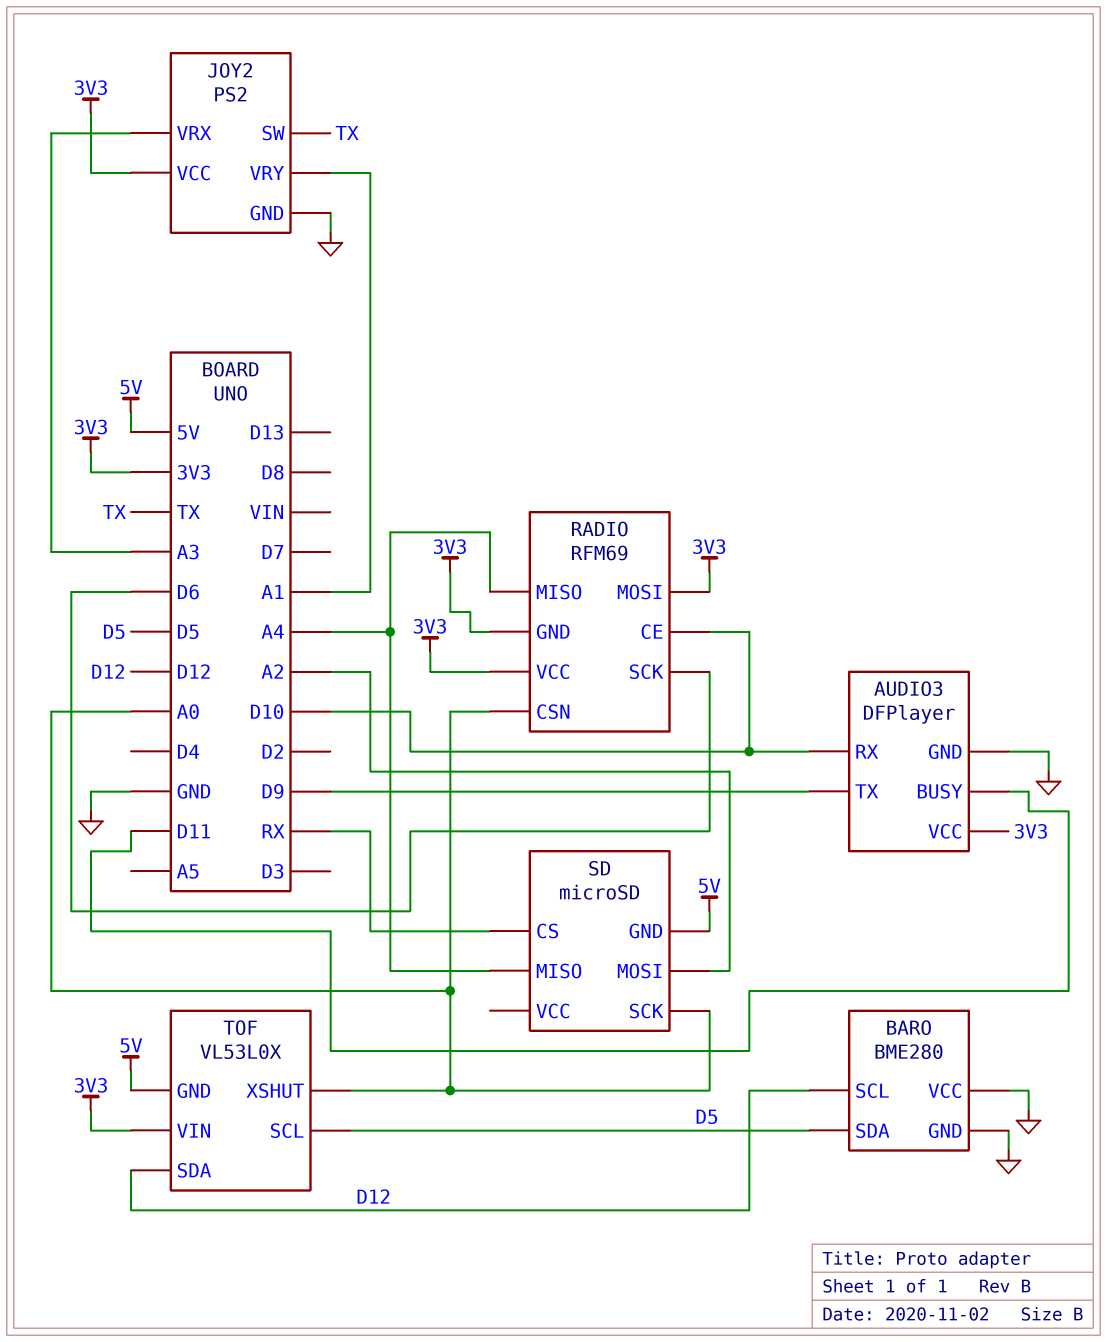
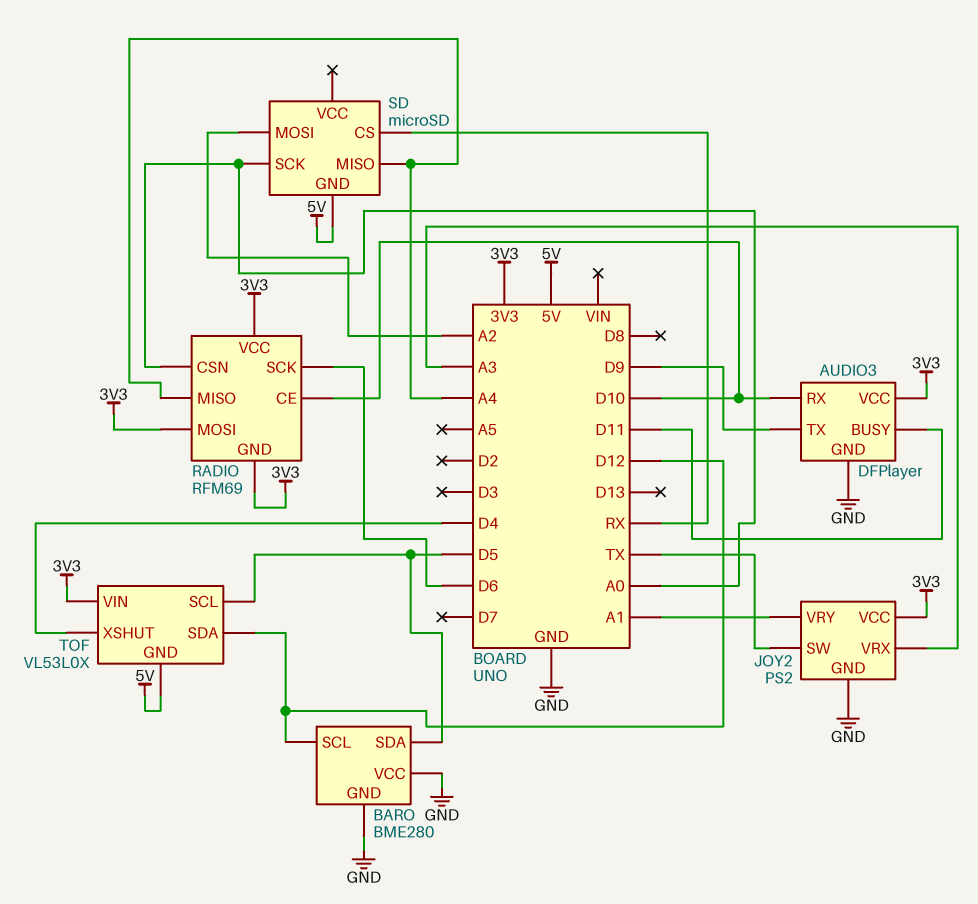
TOF pin XSHUT: A0 -> D4

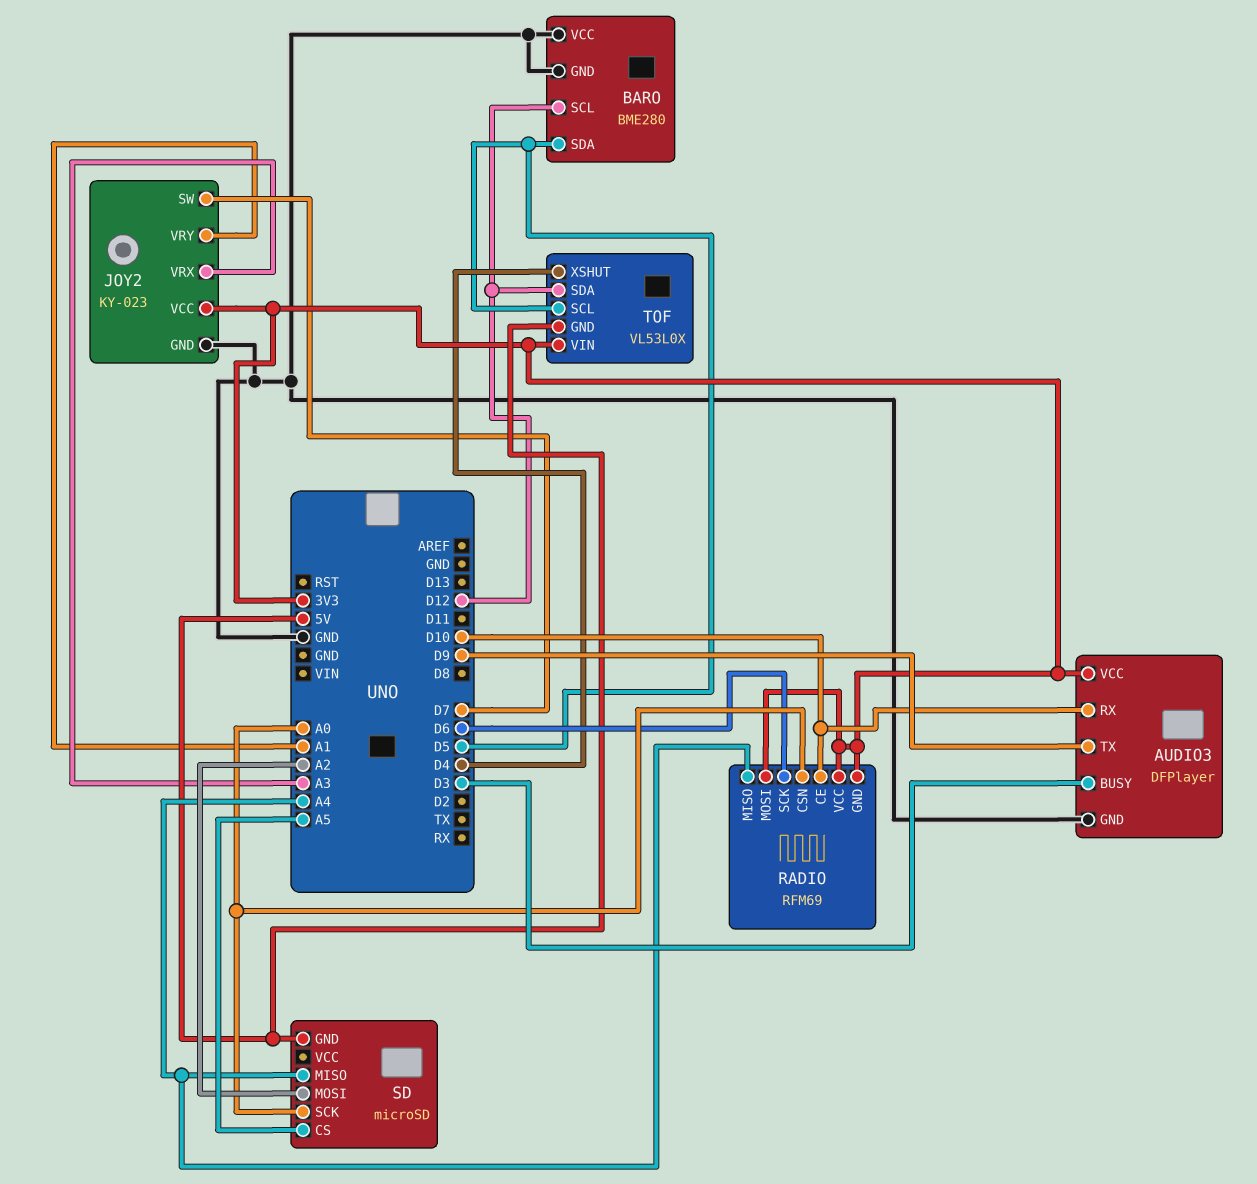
AUDIO3 pin BUSY: D11 -> D3
JOY2: PS2 -> KY-023
JOY2 pin SW: TX -> D7
SD pin CS: RX -> A5

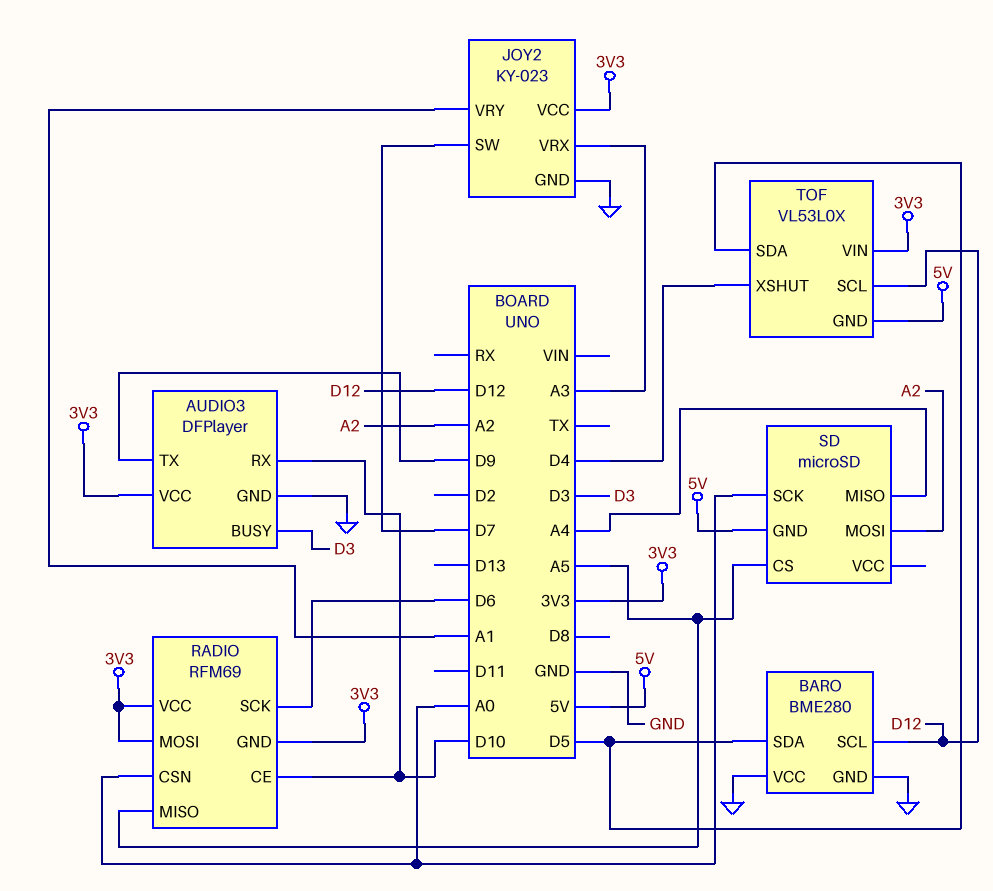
RADIO pin MISO: A4 -> A5
TOF pin SCL: D5 -> D12
TOF pin SDA: D12 -> D5

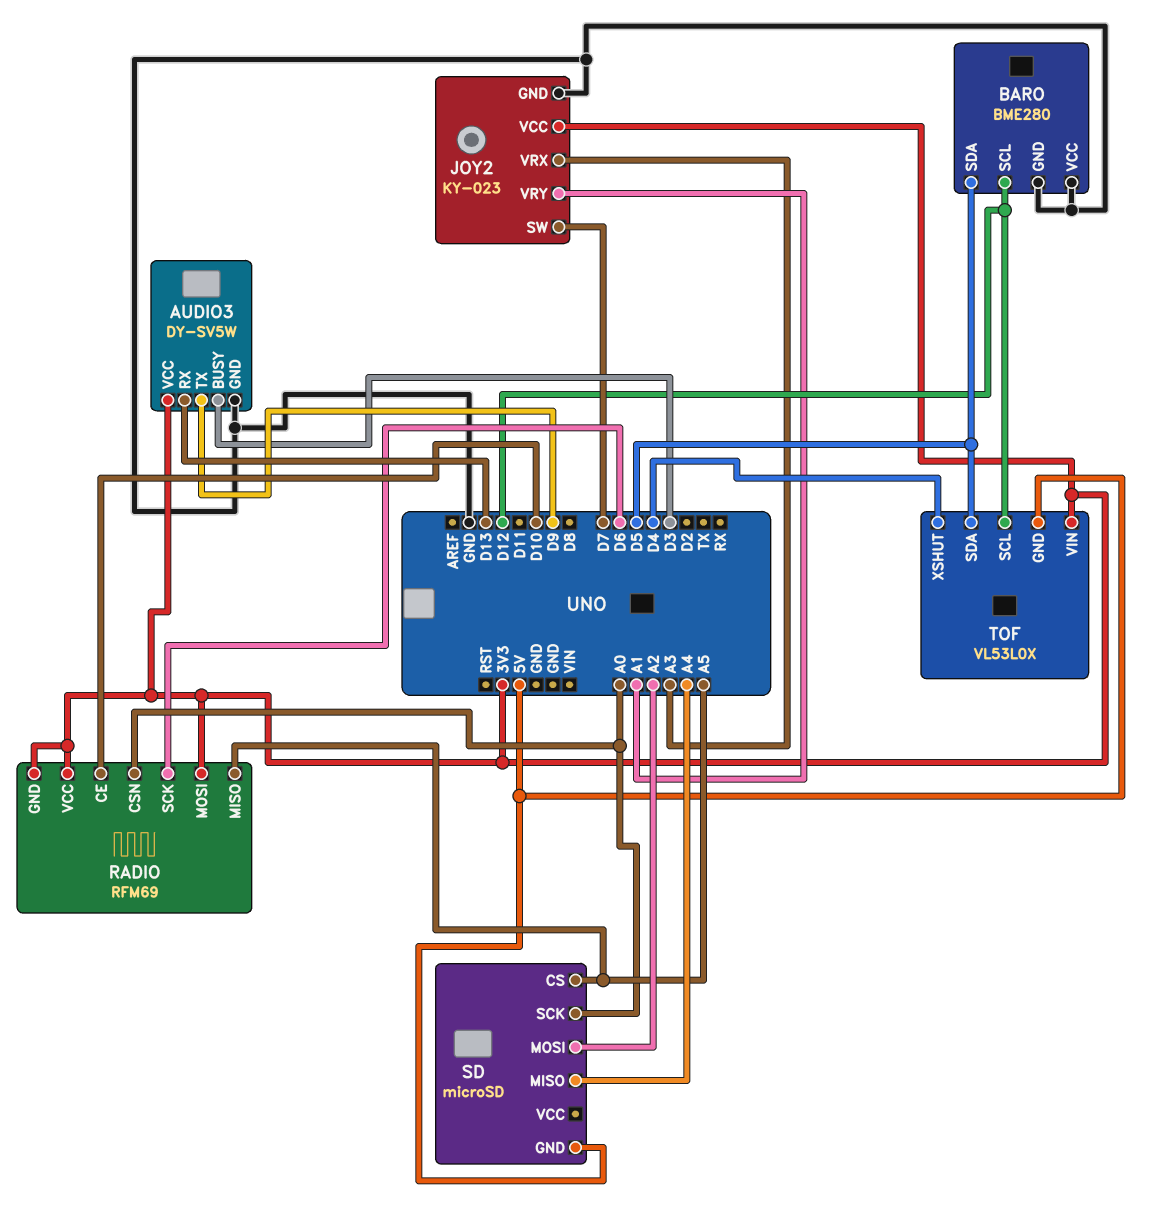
AUDIO3: DFPlayer -> DY-SV5W
AUDIO3 pin RX: D10 -> D13

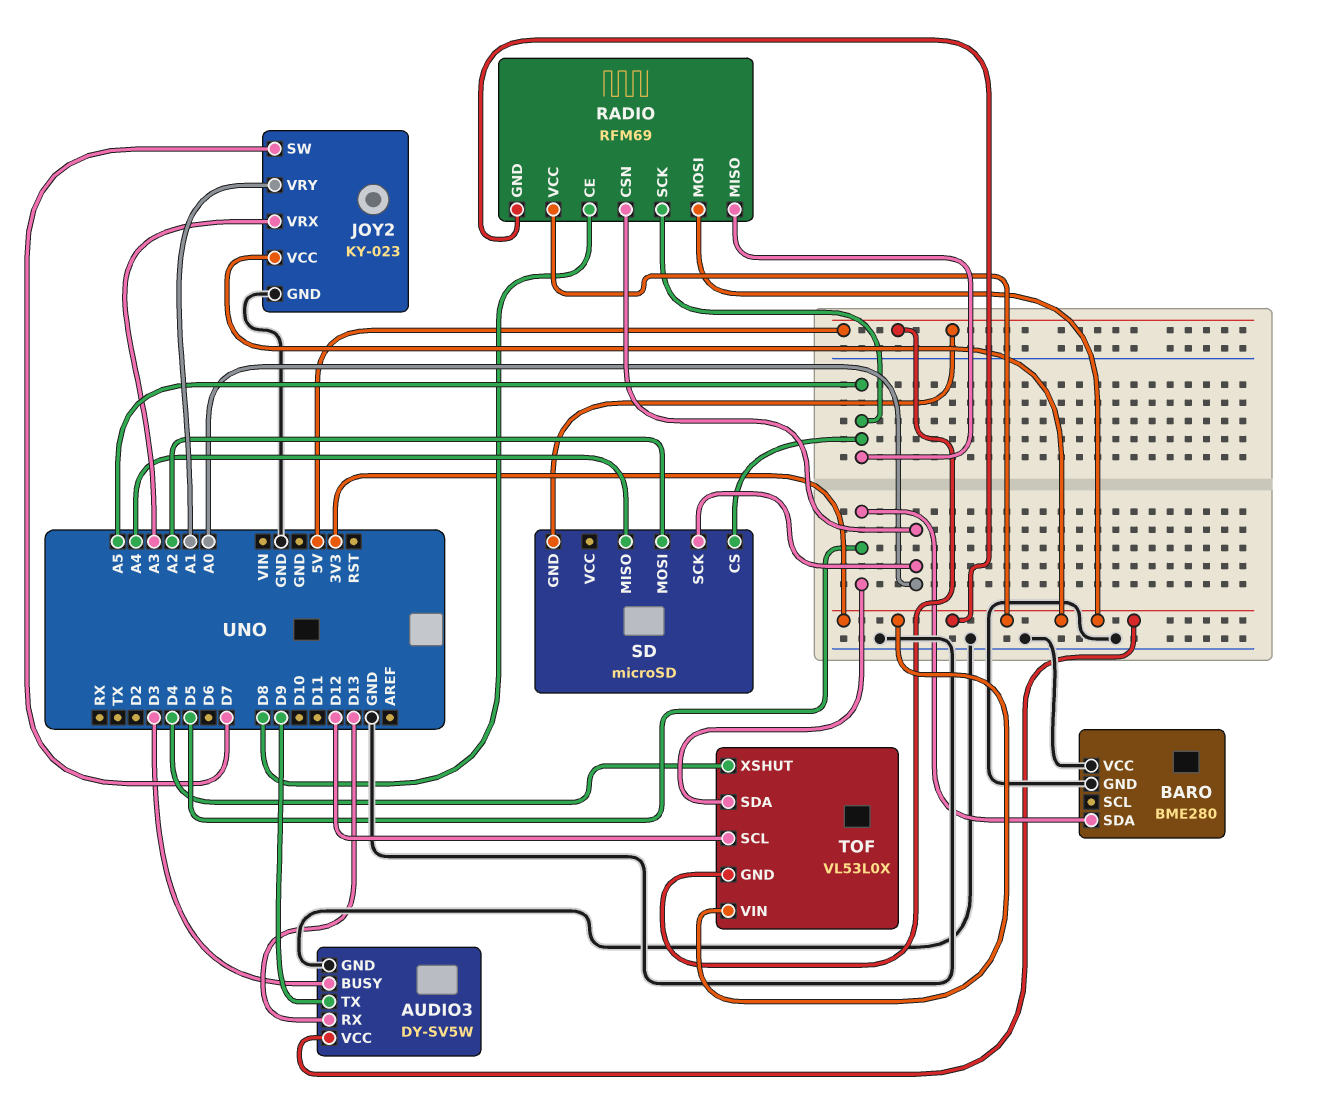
BARO pin SCL: D12 -> none
RADIO pin CE: D10 -> D8
RADIO pin SCK: D6 -> A5

